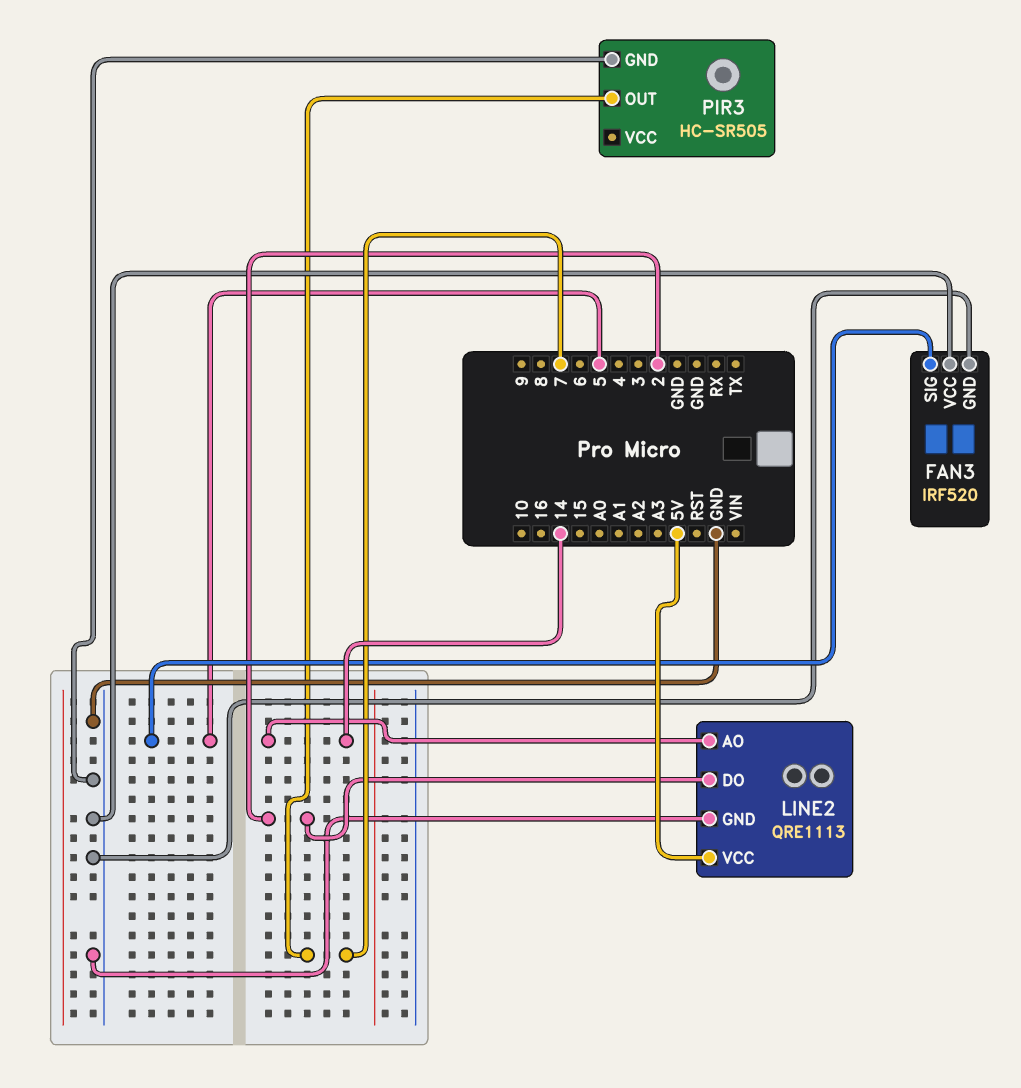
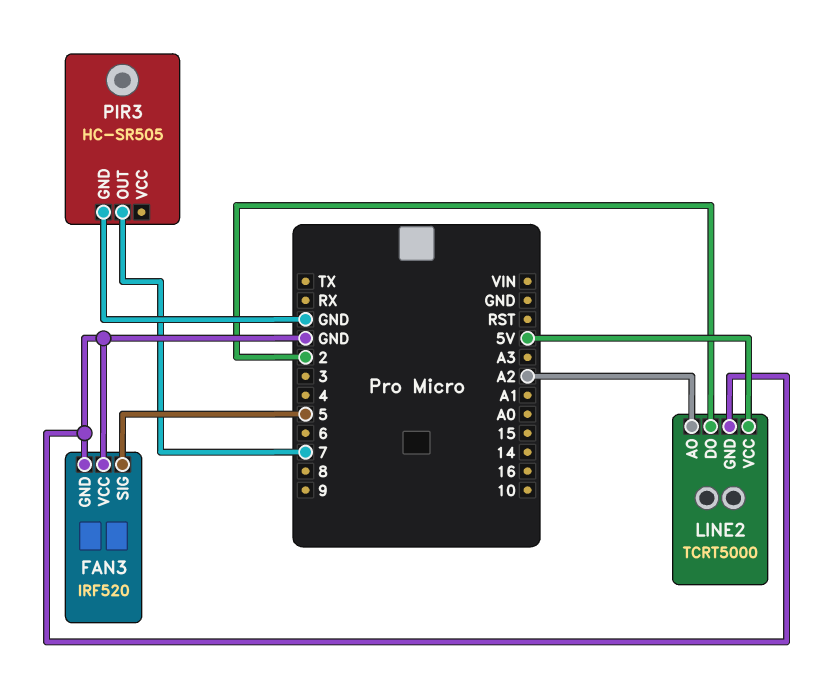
LINE2: QRE1113 -> TCRT5000
LINE2 pin AO: 14 -> A2

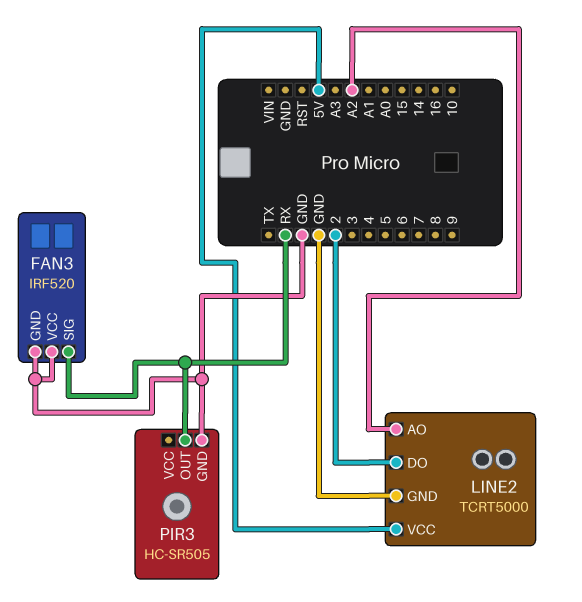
FAN3 pin SIG: 5 -> RX
PIR3 pin OUT: 7 -> RX

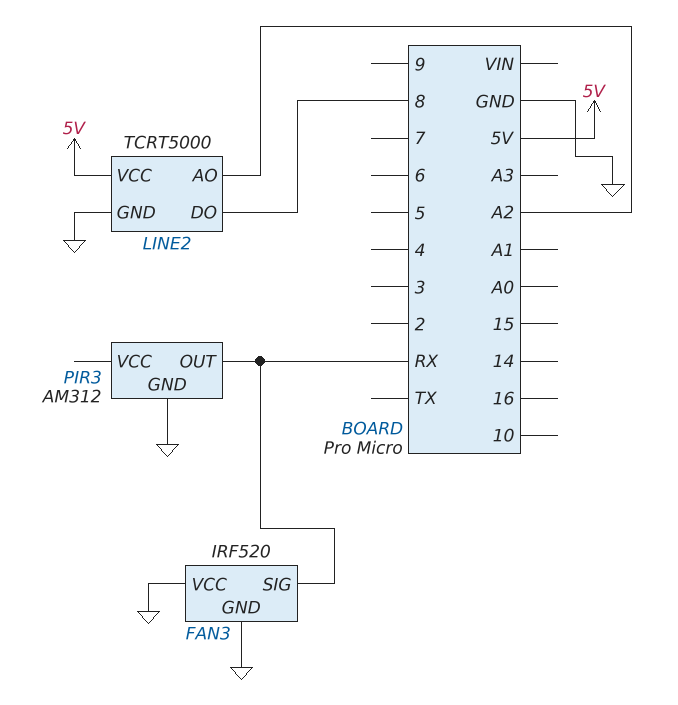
LINE2 pin DO: 2 -> 8
PIR3: HC-SR505 -> AM312

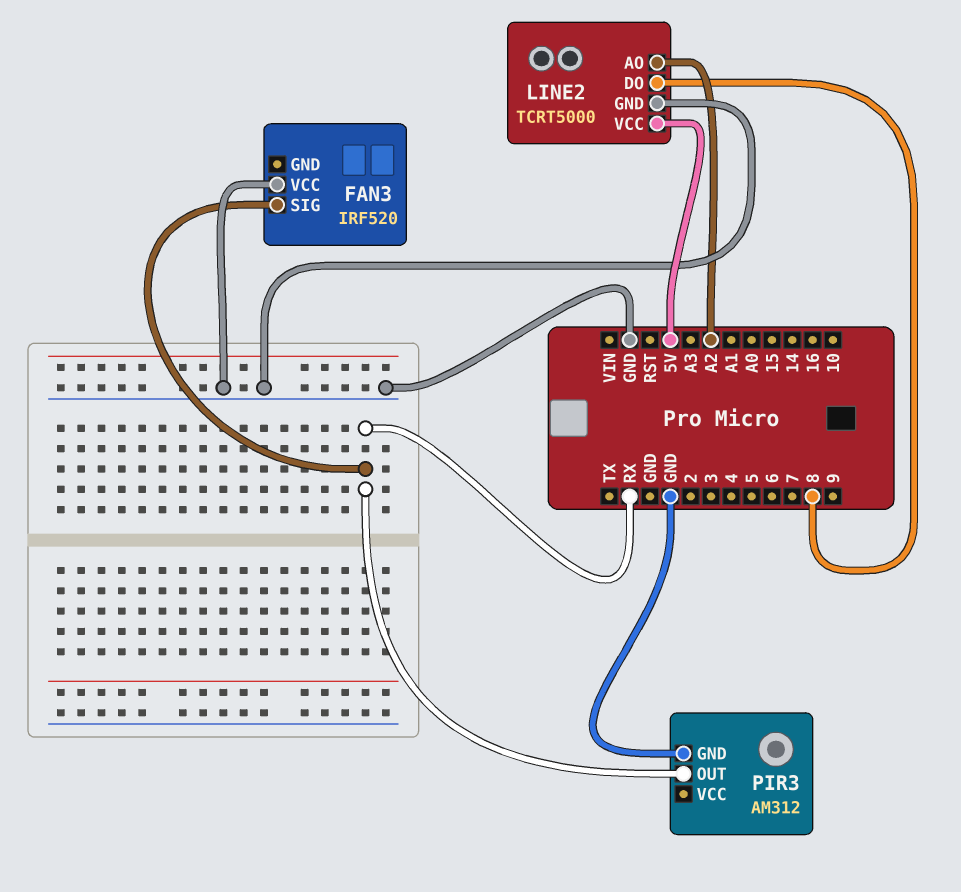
FAN3 pin GND: GND -> none

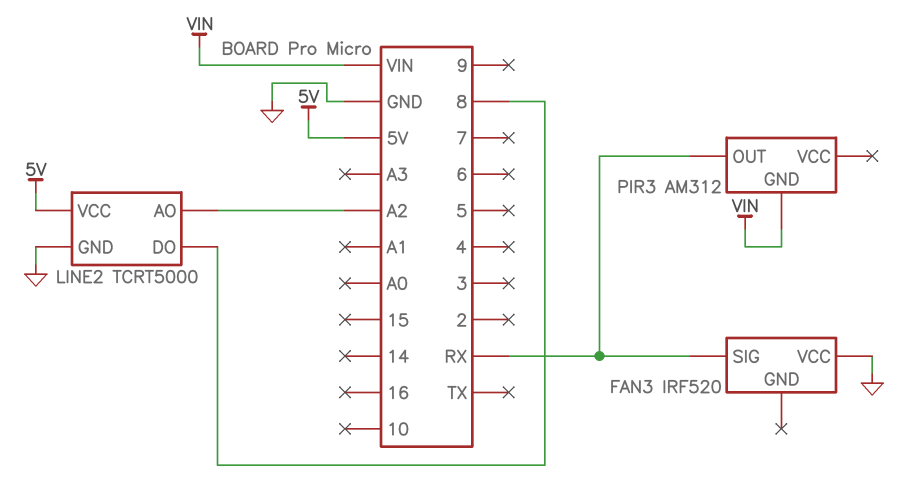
PIR3 pin GND: GND -> VIN

